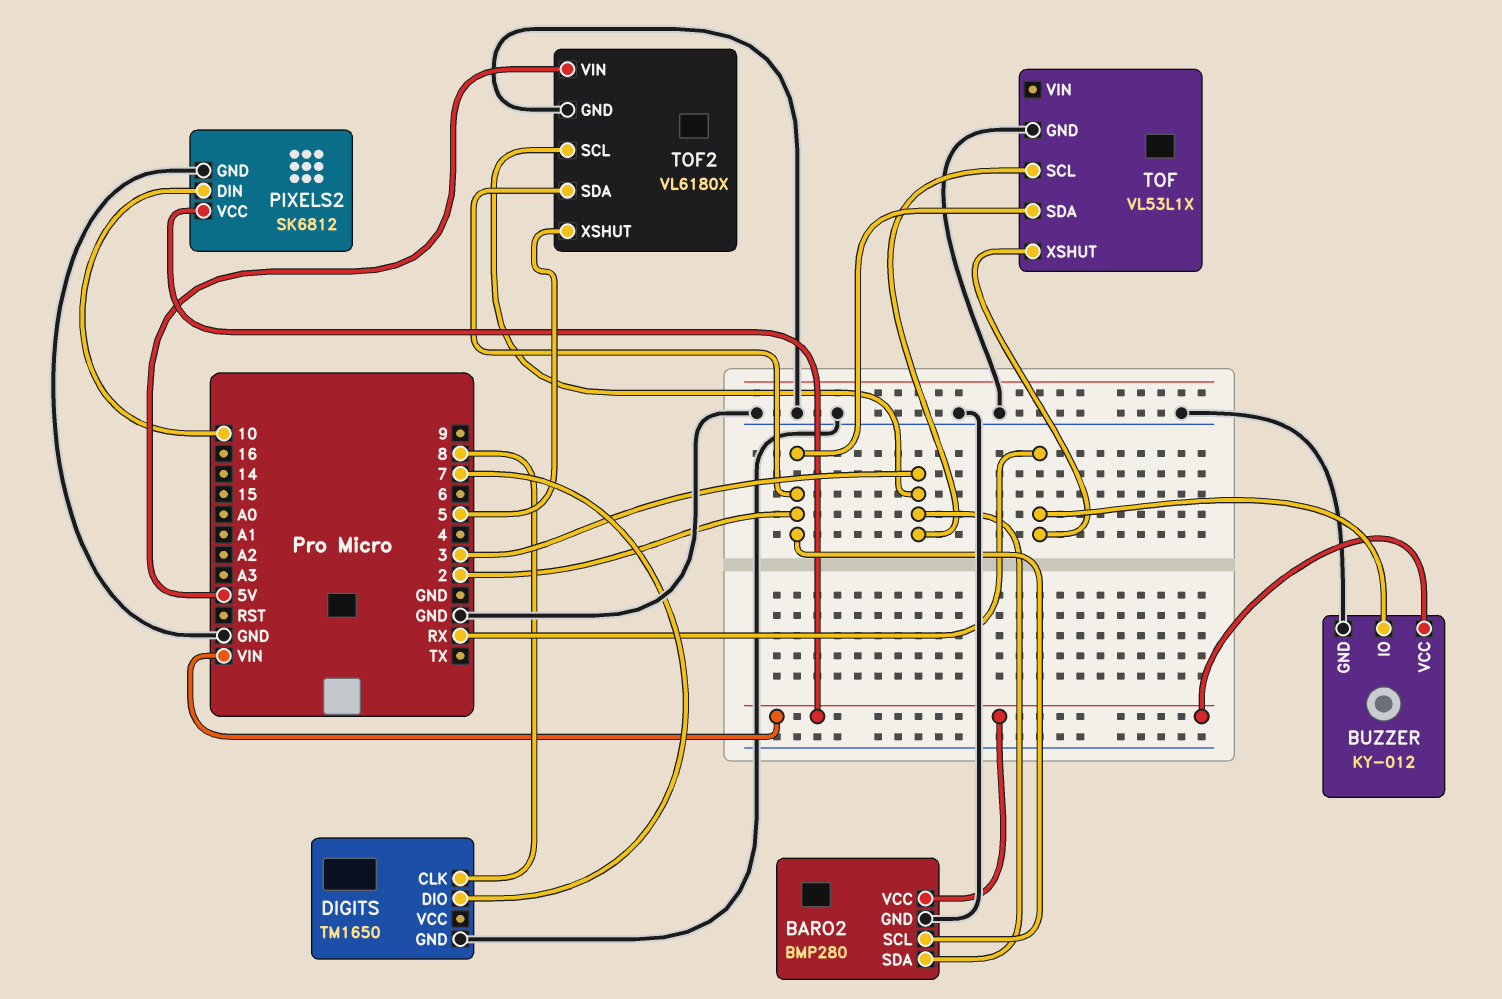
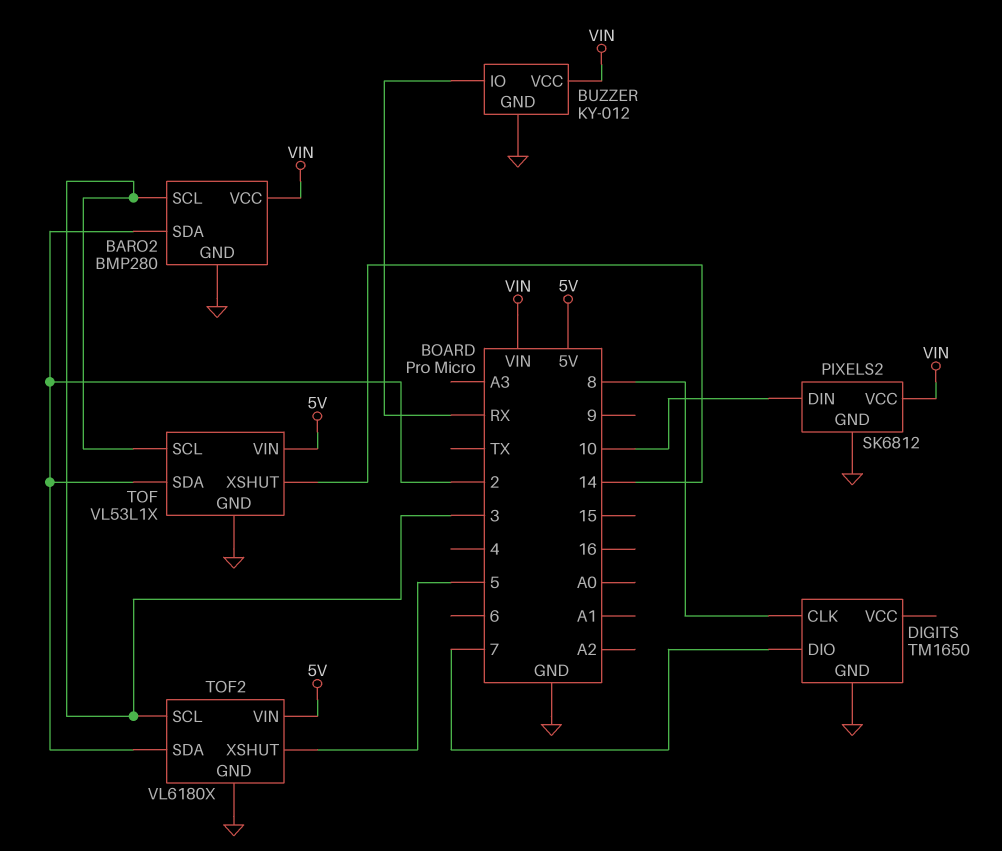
BARO2 pin SCL: 2 -> 3
BARO2 pin SDA: 3 -> 2
TOF pin VIN: none -> 5V
TOF pin XSHUT: RX -> 14

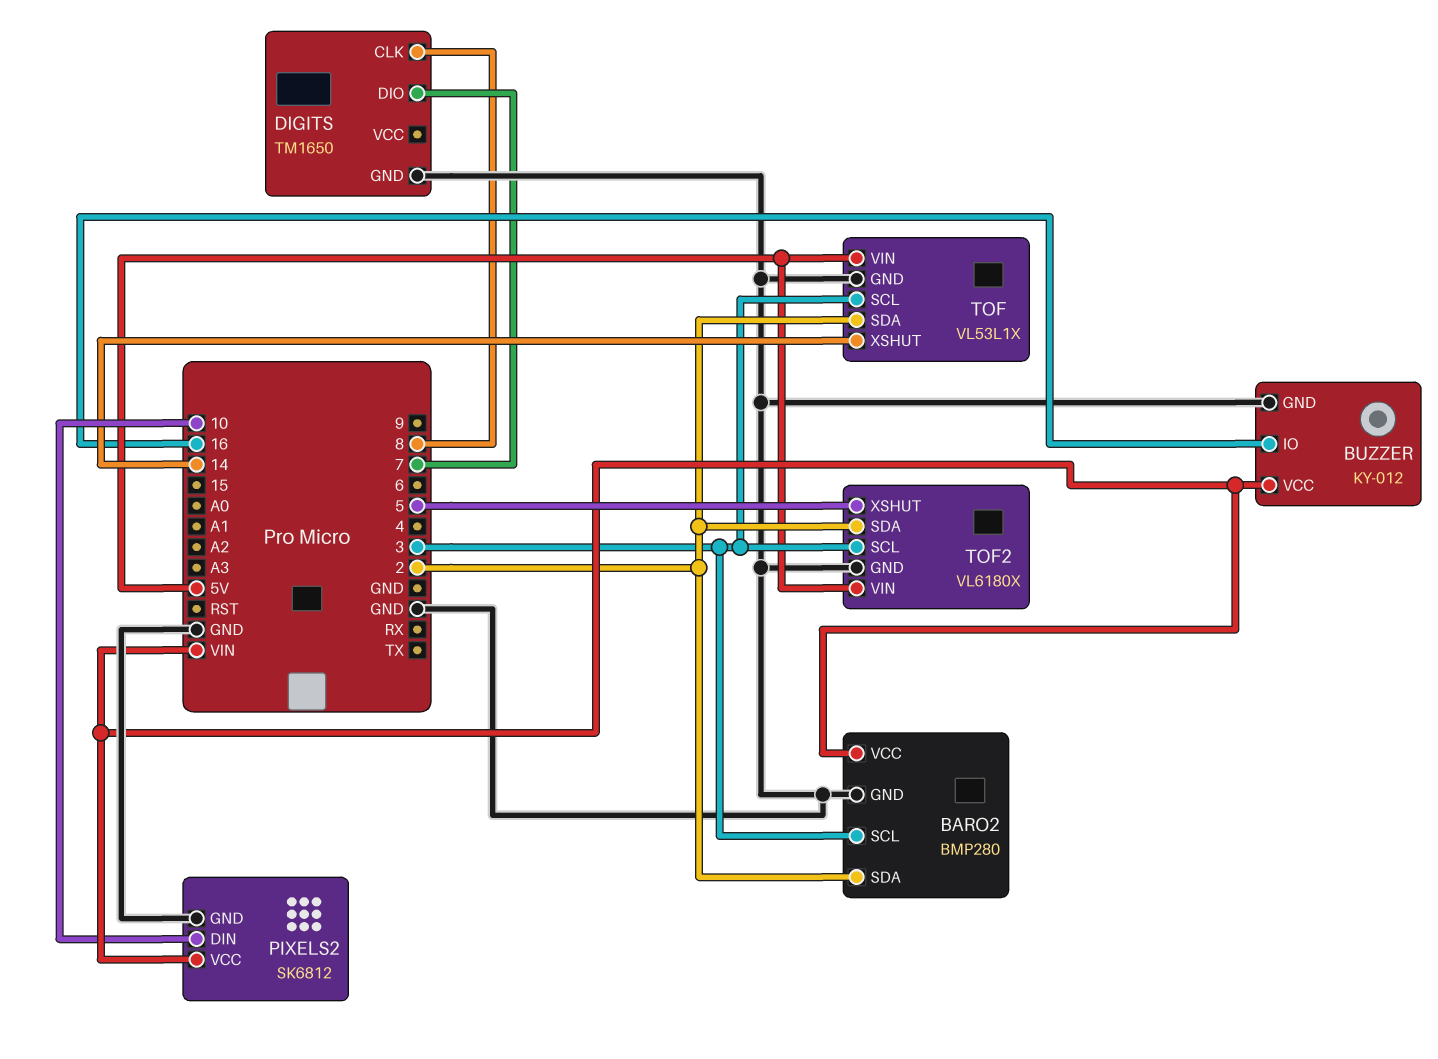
BUZZER pin IO: RX -> 16

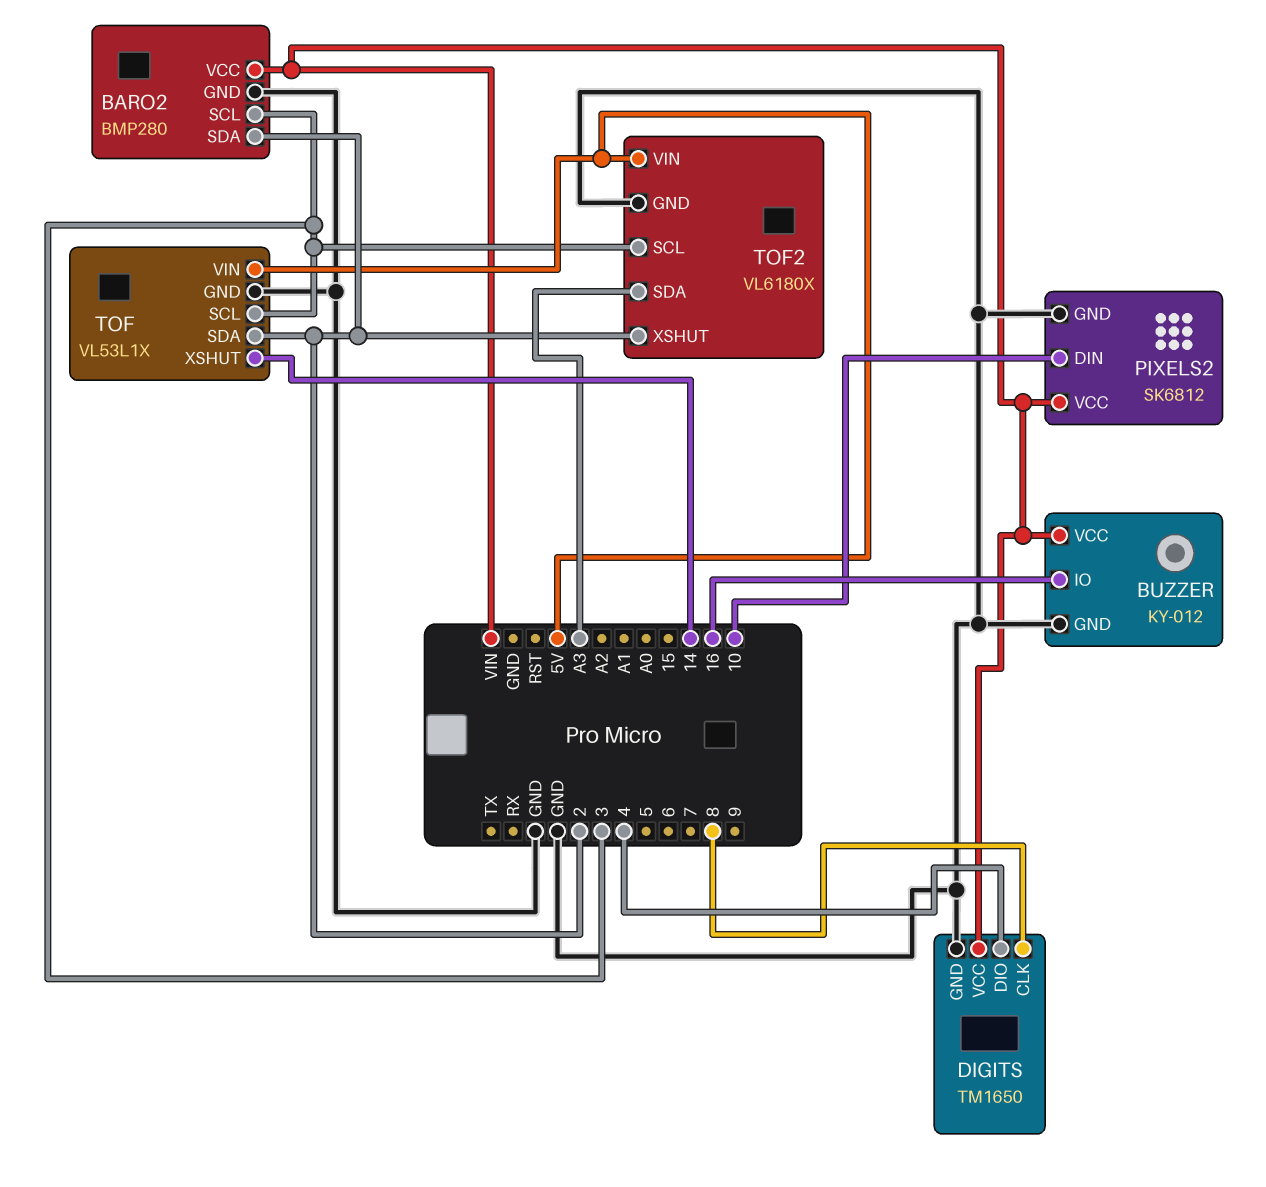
DIGITS pin DIO: 7 -> 4
DIGITS pin VCC: none -> VIN
TOF2 pin SDA: 2 -> A3
TOF2 pin XSHUT: 5 -> 2

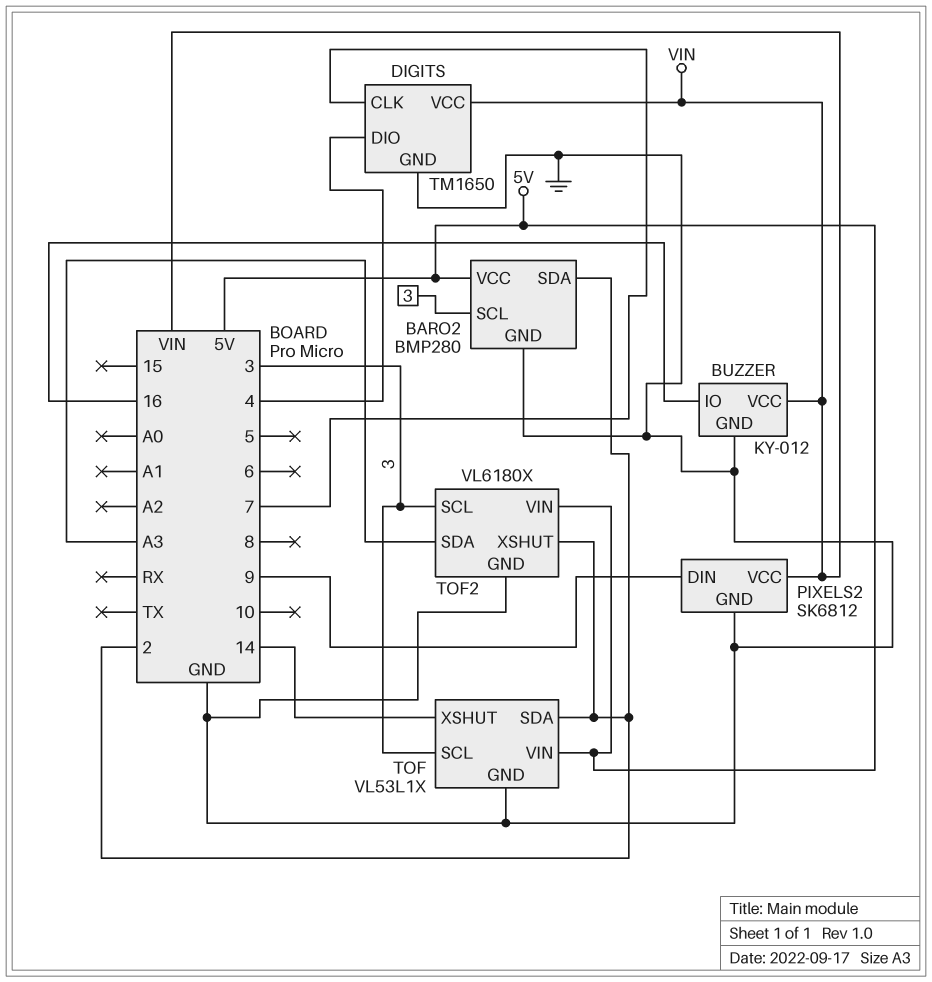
BARO2 pin VCC: VIN -> 5V
DIGITS pin CLK: 8 -> 7
PIXELS2 pin DIN: 10 -> 9

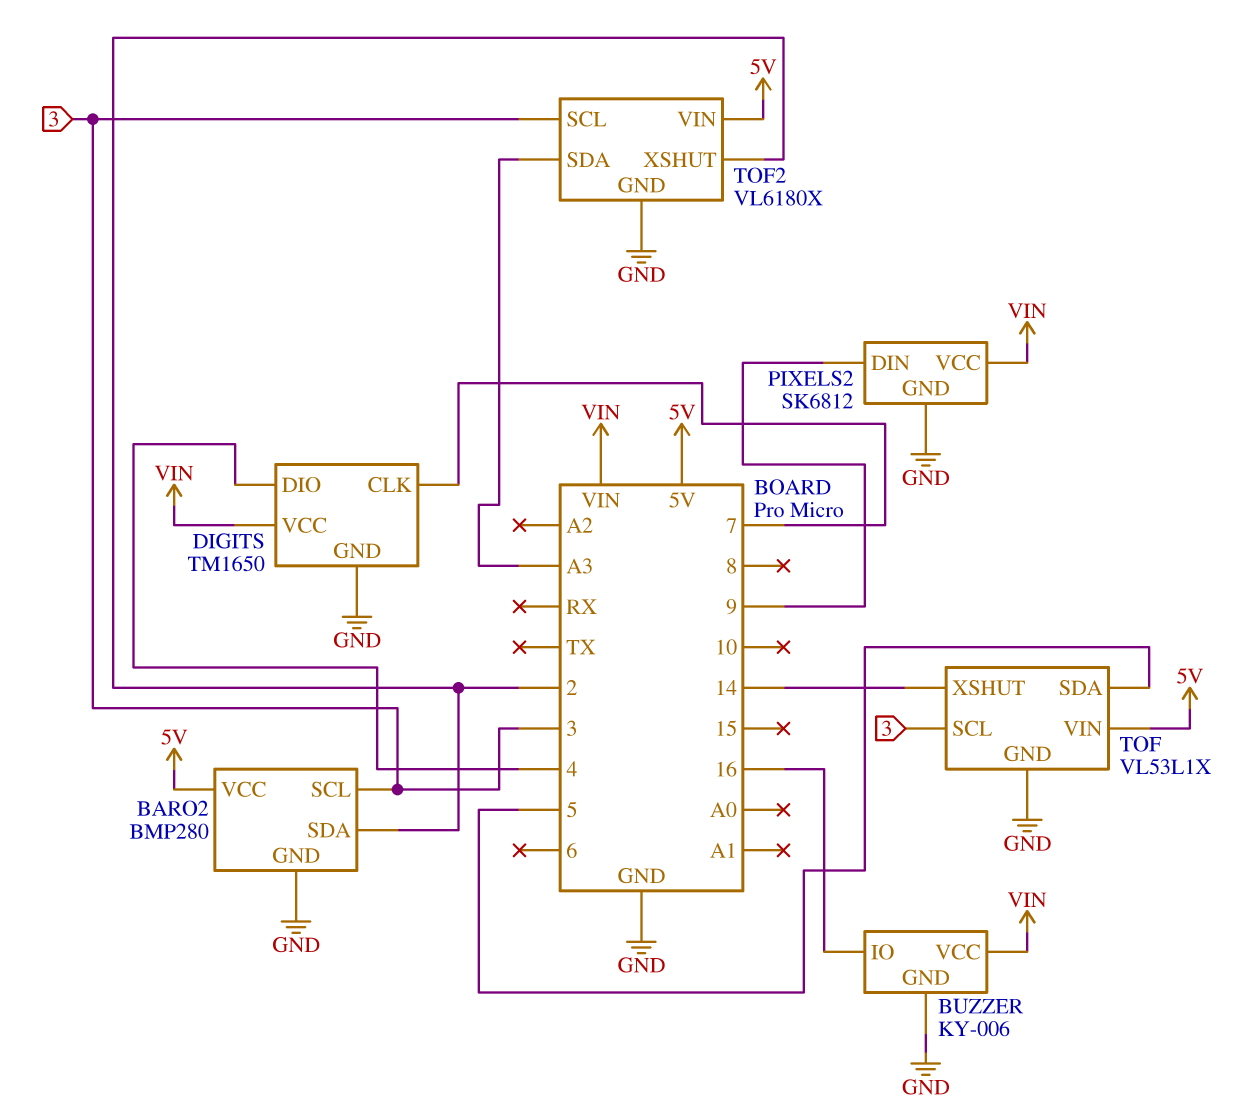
BUZZER: KY-012 -> KY-006
TOF pin SDA: 2 -> 5

